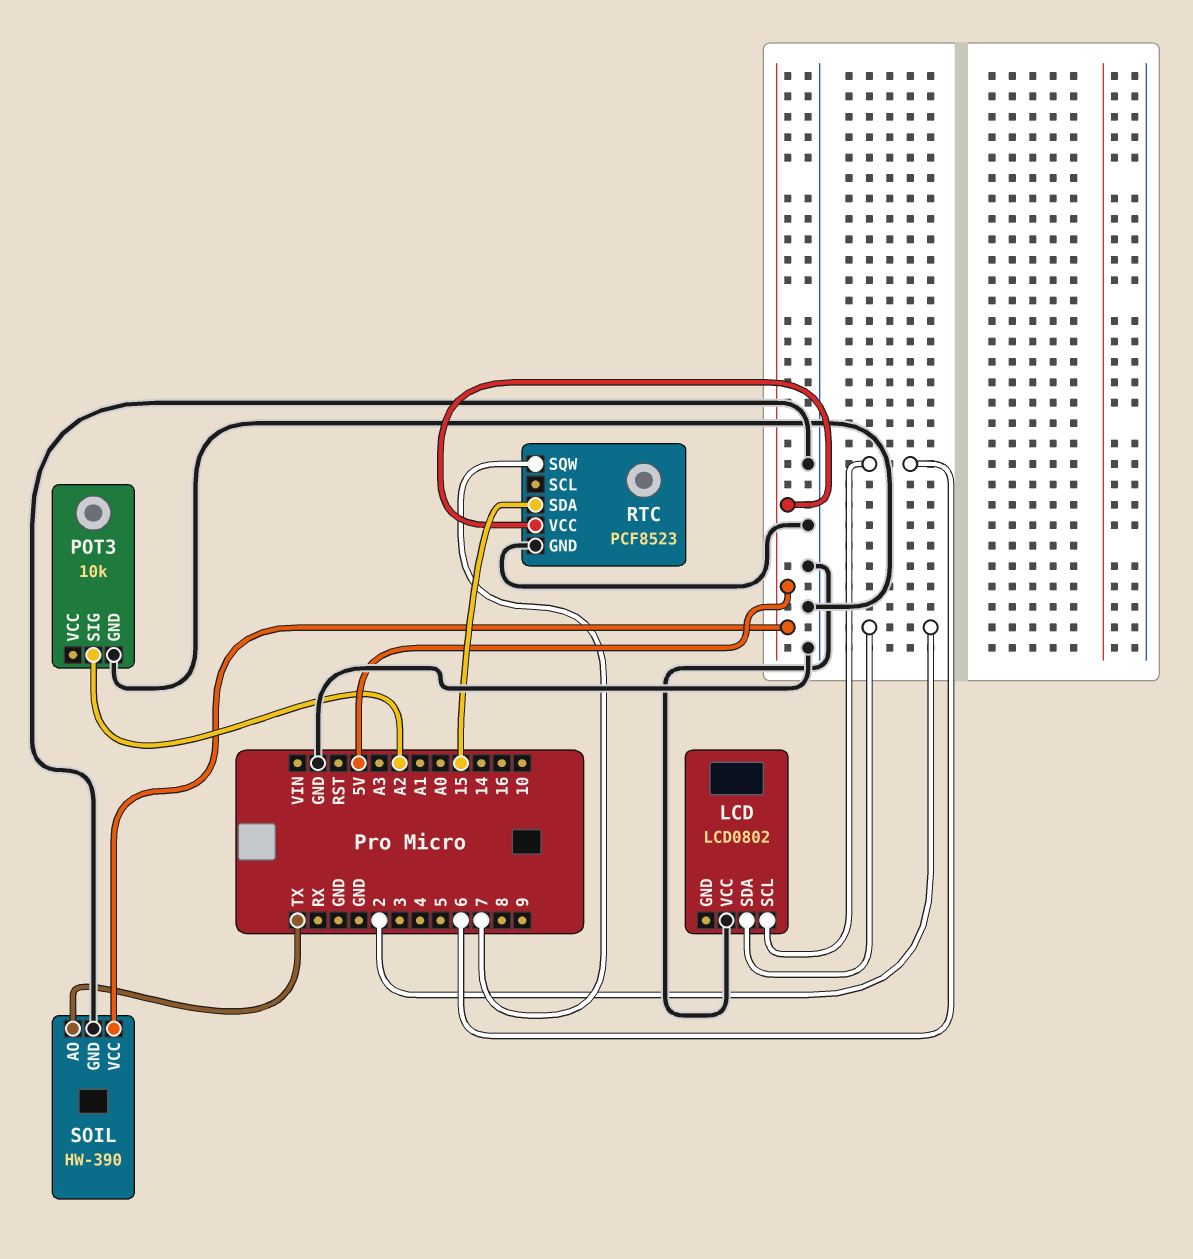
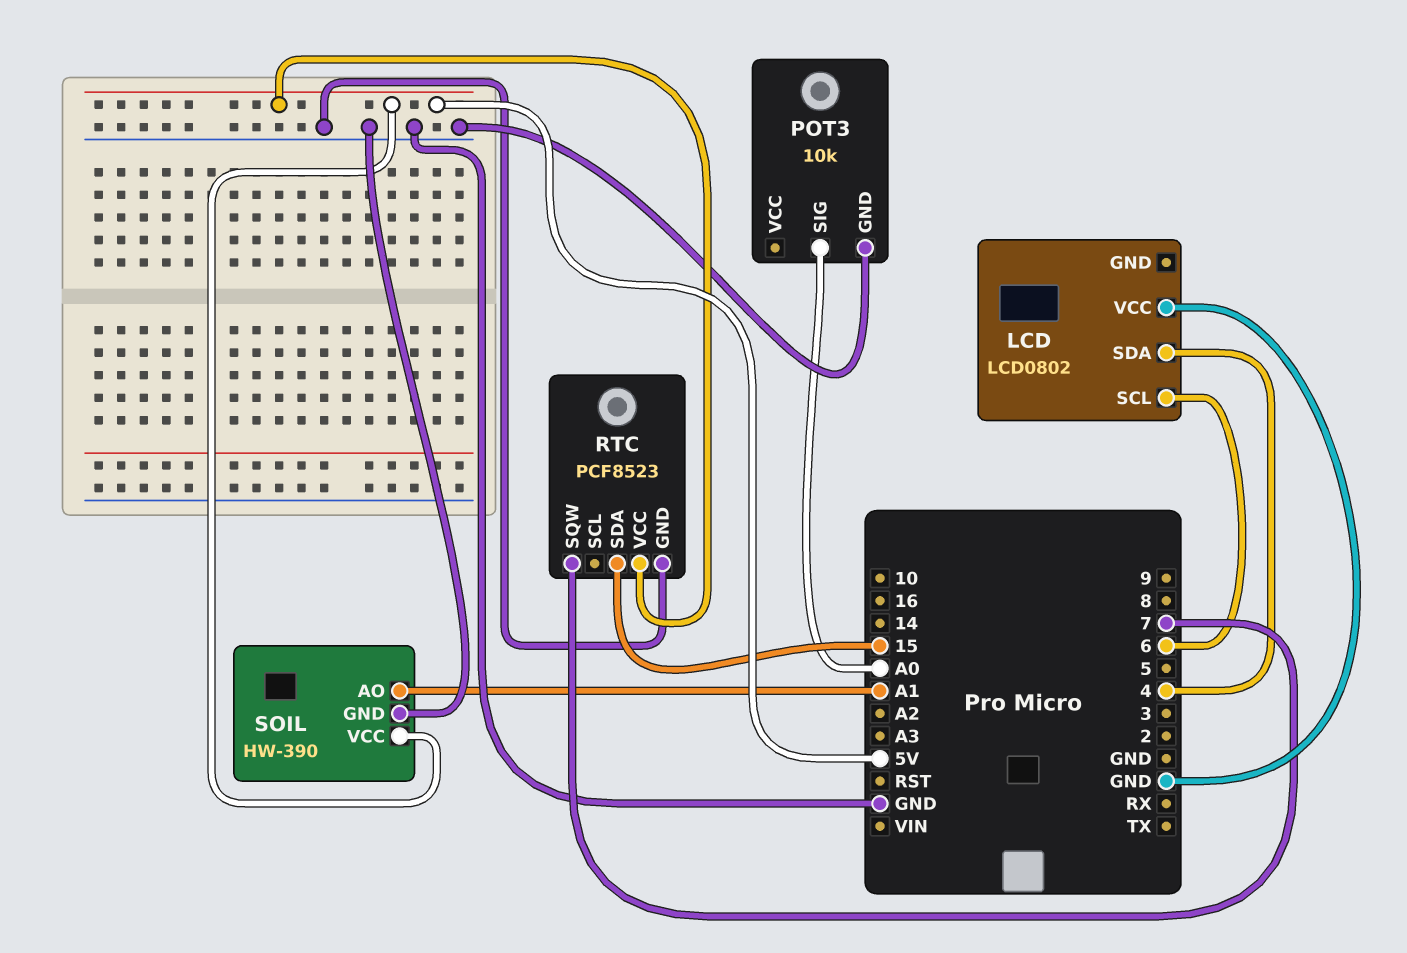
LCD pin SDA: 2 -> 4
POT3 pin SIG: A2 -> A0
SOIL pin AO: TX -> A1

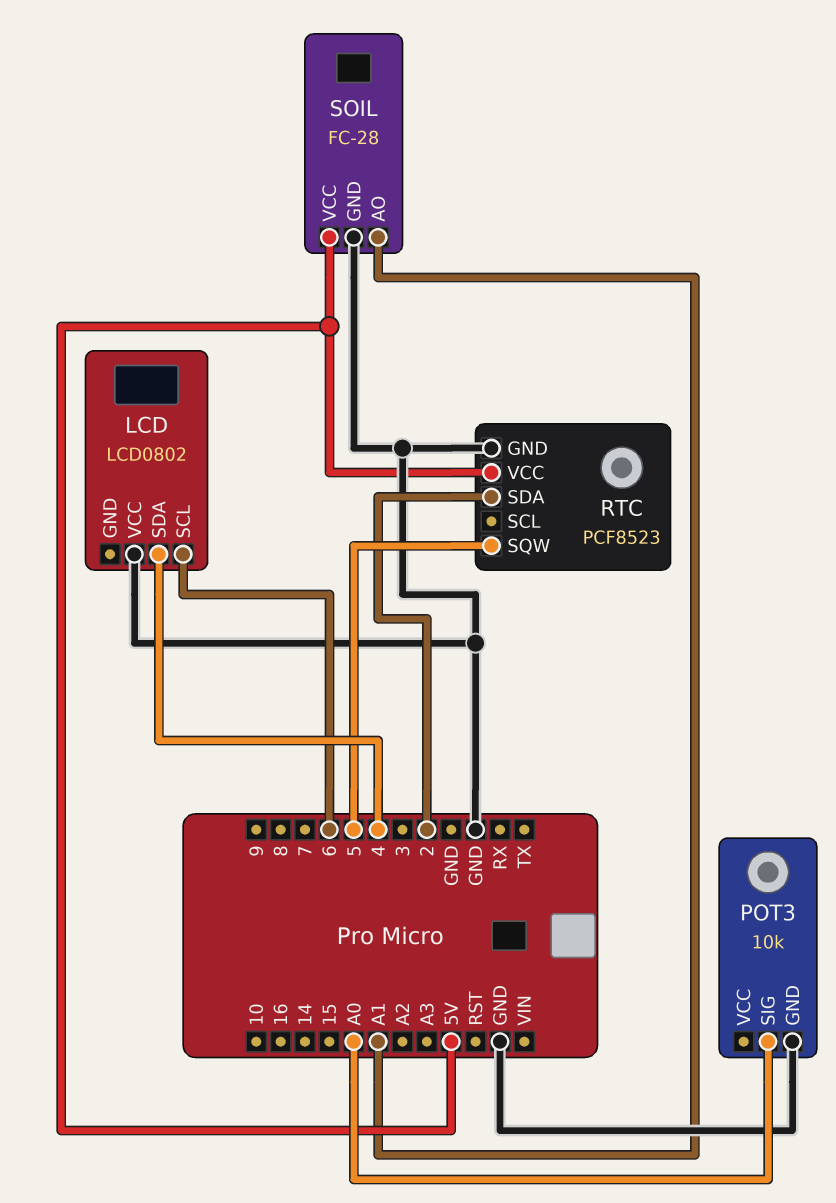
RTC pin SDA: 15 -> 2
RTC pin SQW: 7 -> 5
SOIL: HW-390 -> FC-28

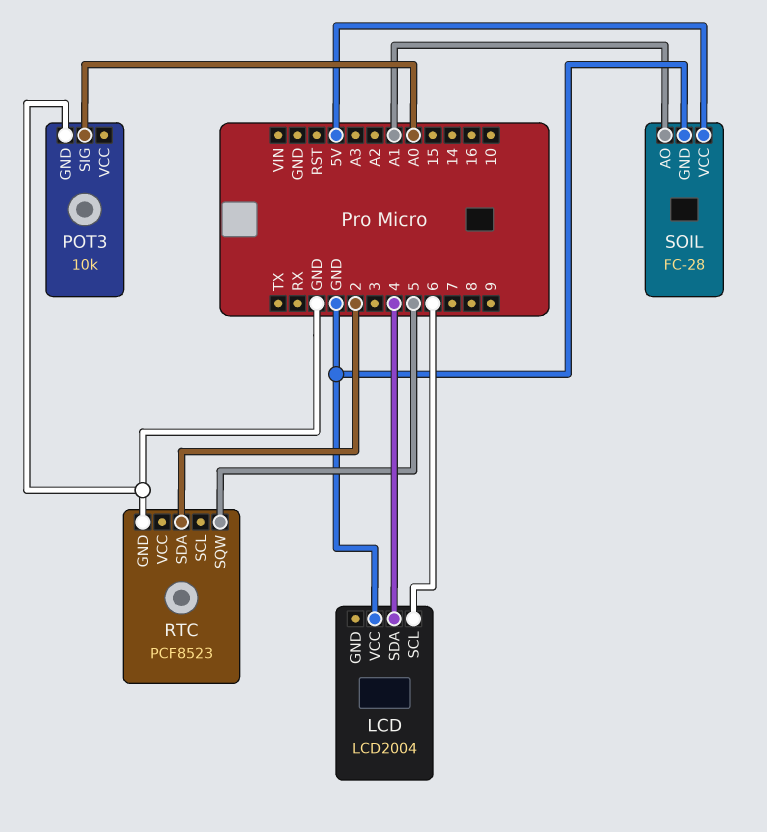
LCD: LCD0802 -> LCD2004
RTC pin VCC: 5V -> none

